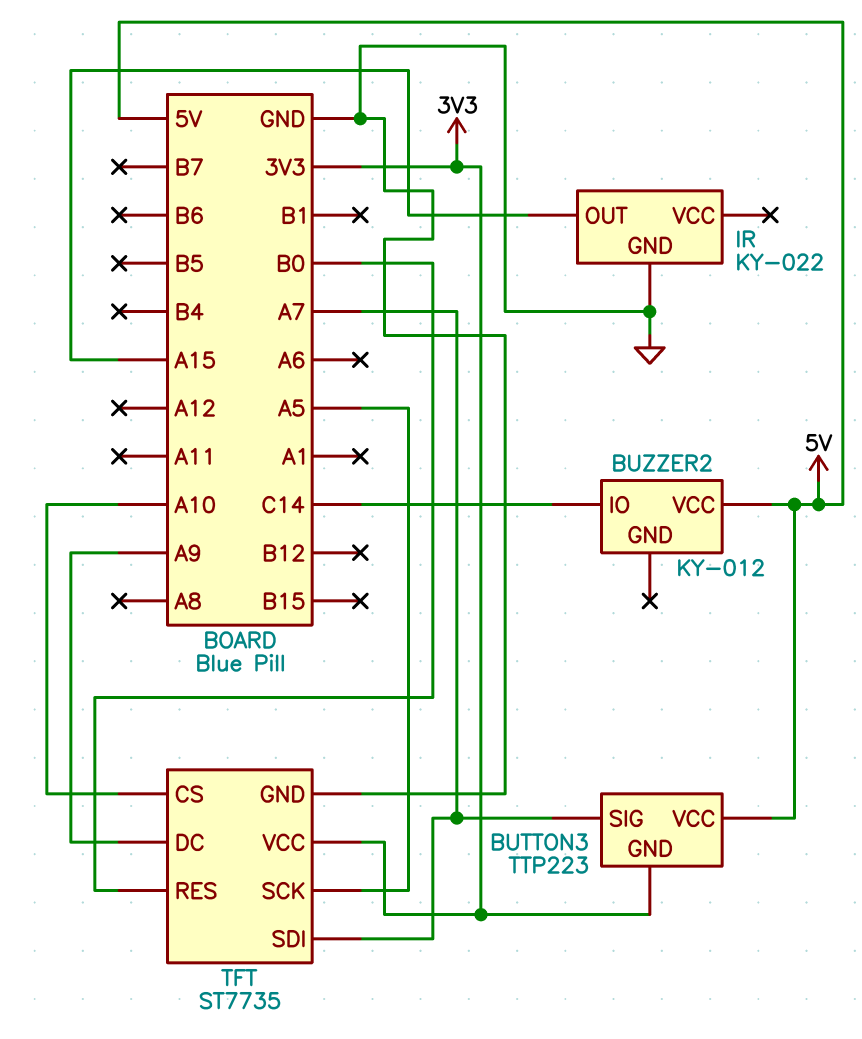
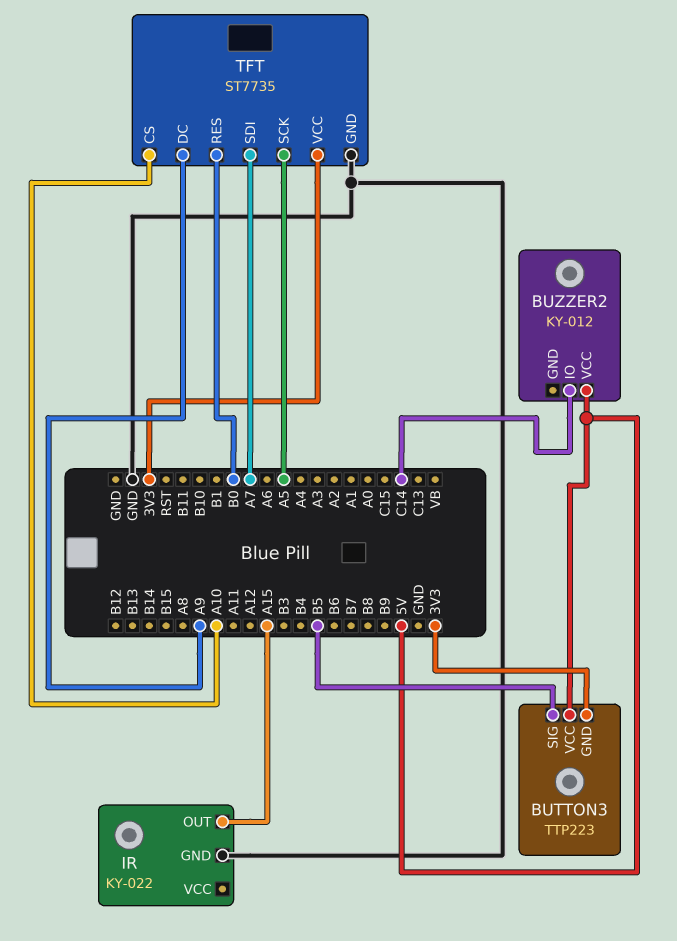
BUTTON3 pin SIG: A7 -> B5

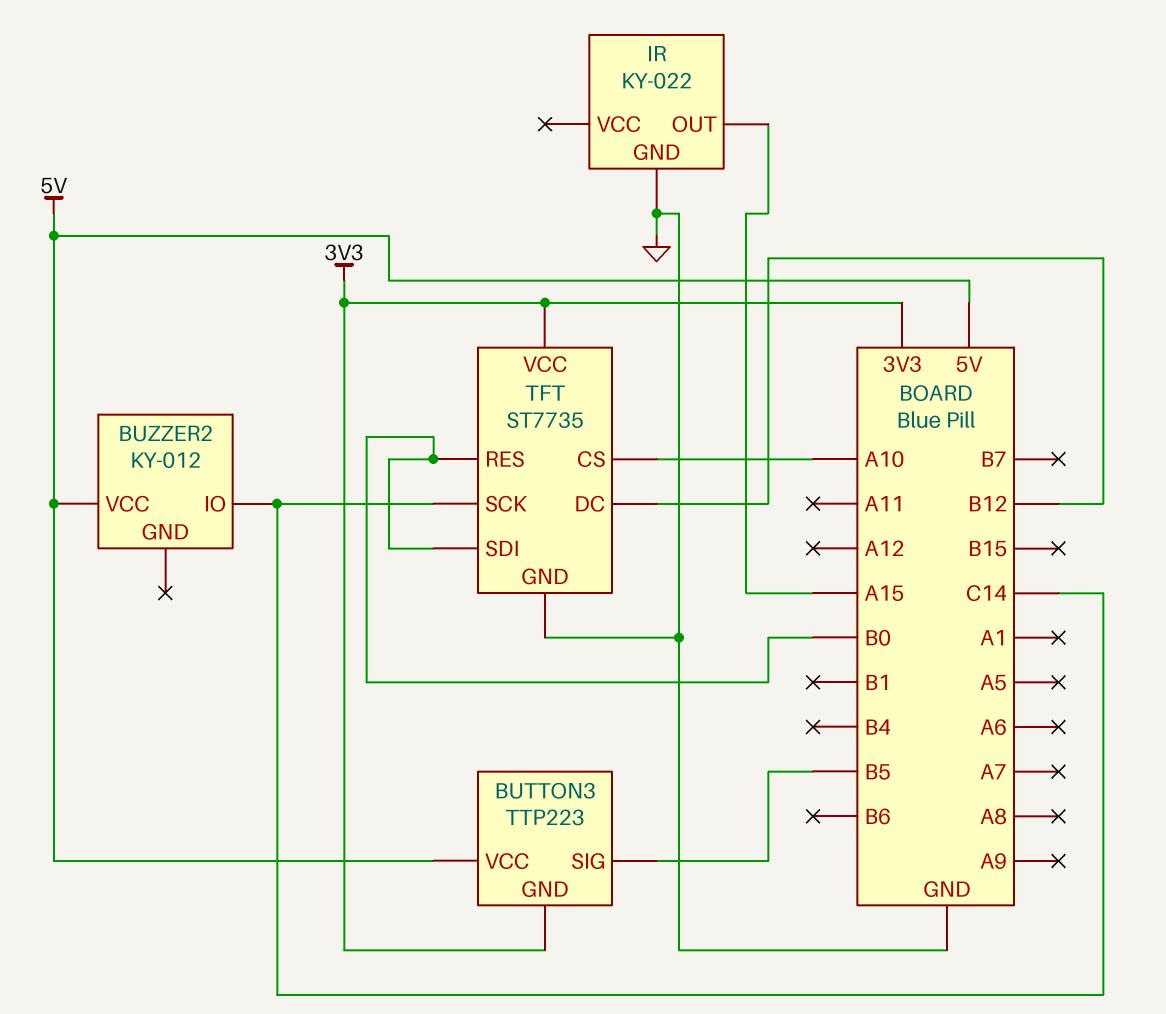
TFT pin DC: A9 -> B12
TFT pin SCK: A5 -> C14
TFT pin SDI: A7 -> B0

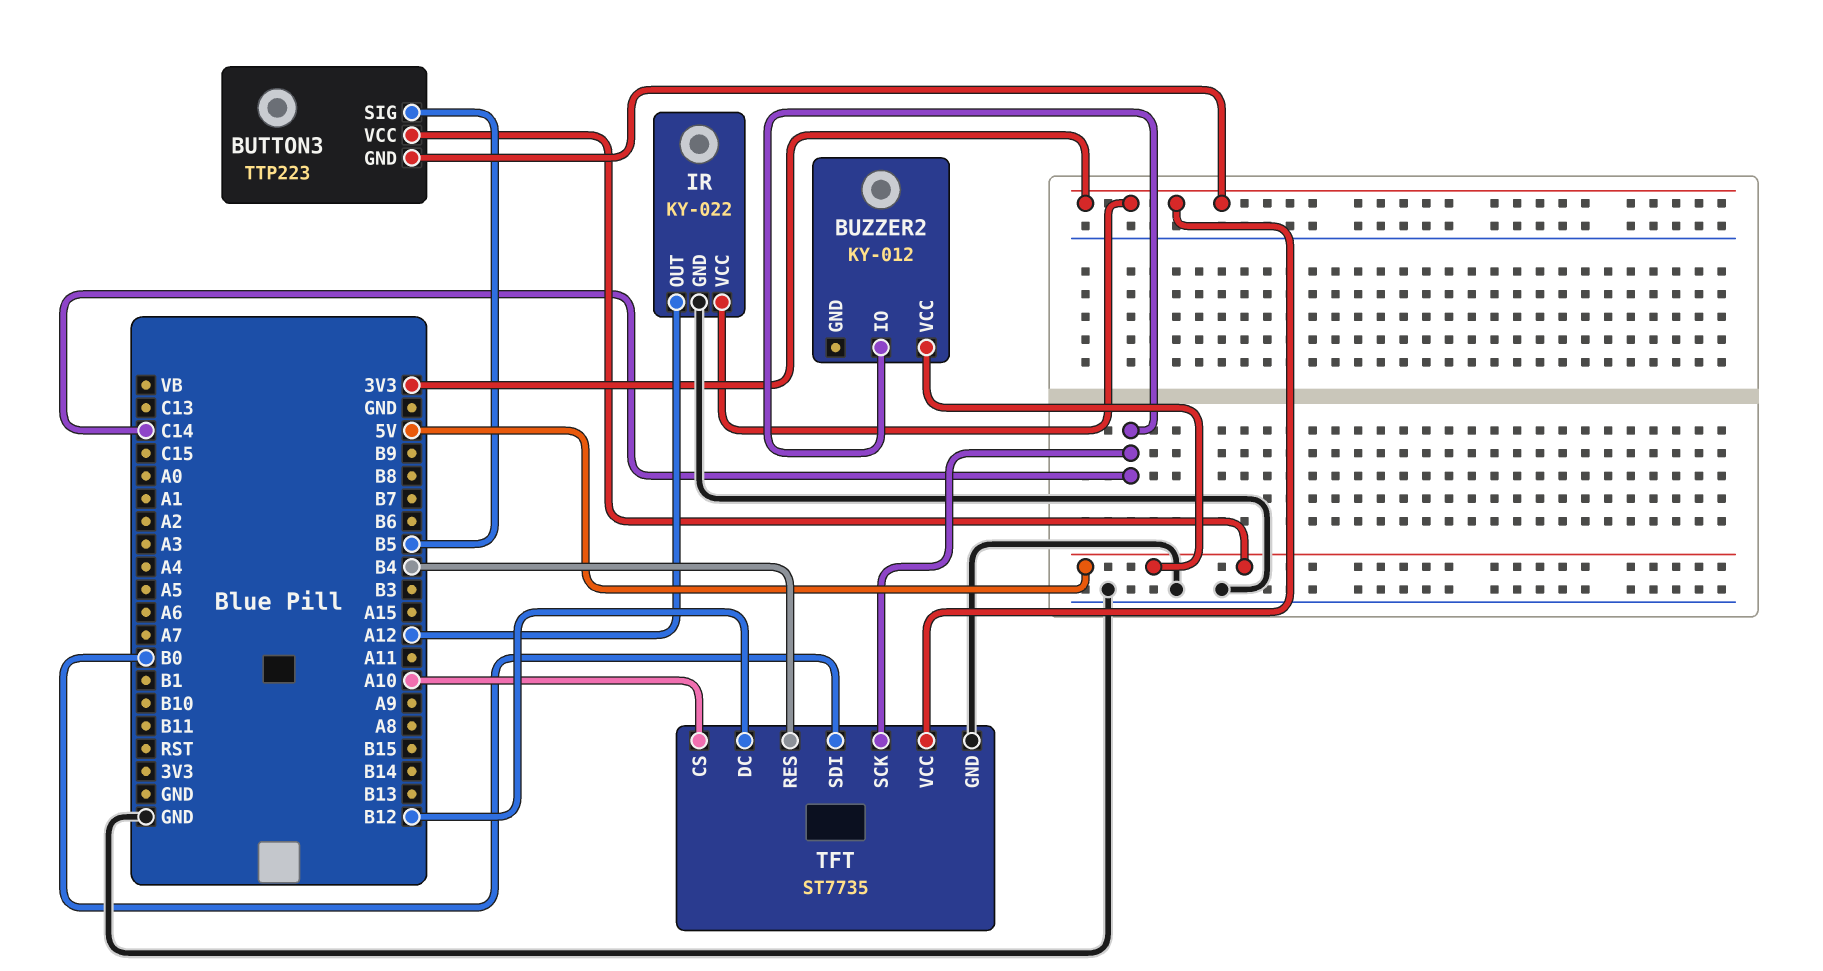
IR pin OUT: A15 -> A12
IR pin VCC: none -> 3V3
TFT pin RES: B0 -> B4

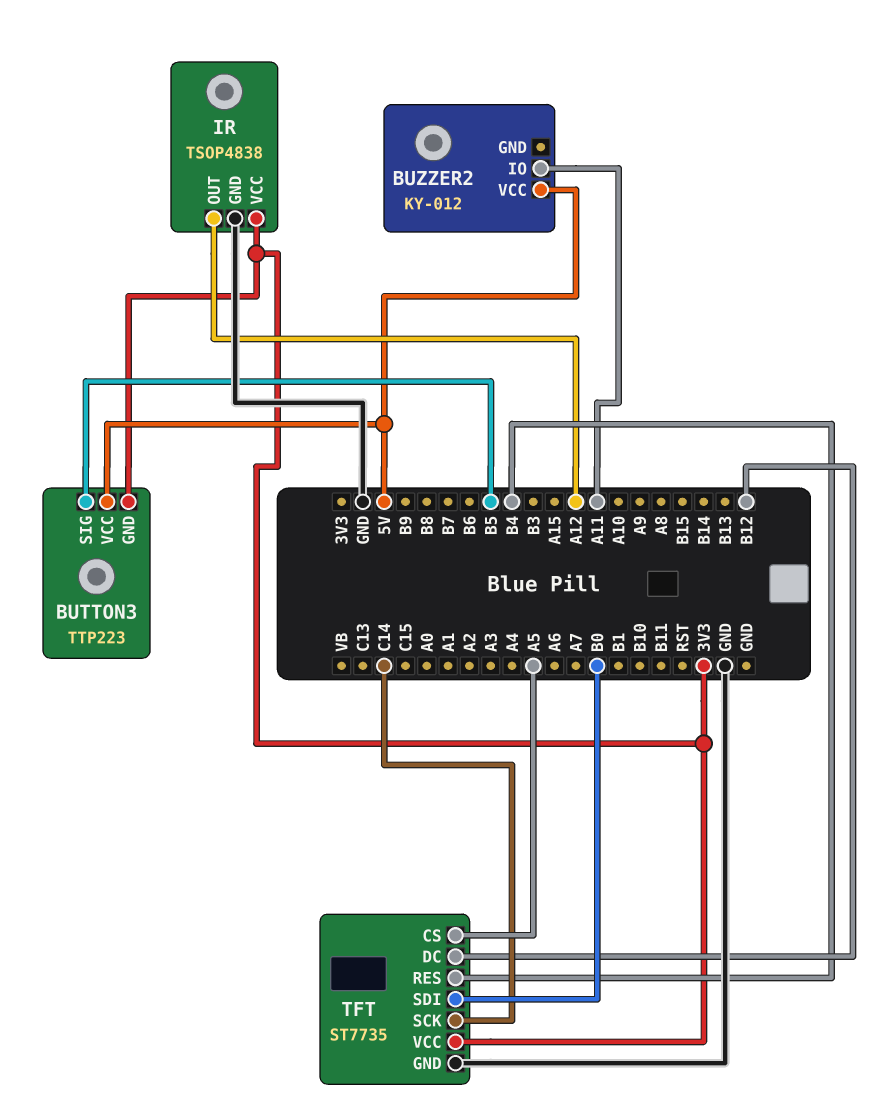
BUZZER2 pin IO: C14 -> A11
IR: KY-022 -> TSOP4838
TFT pin CS: A10 -> A5

